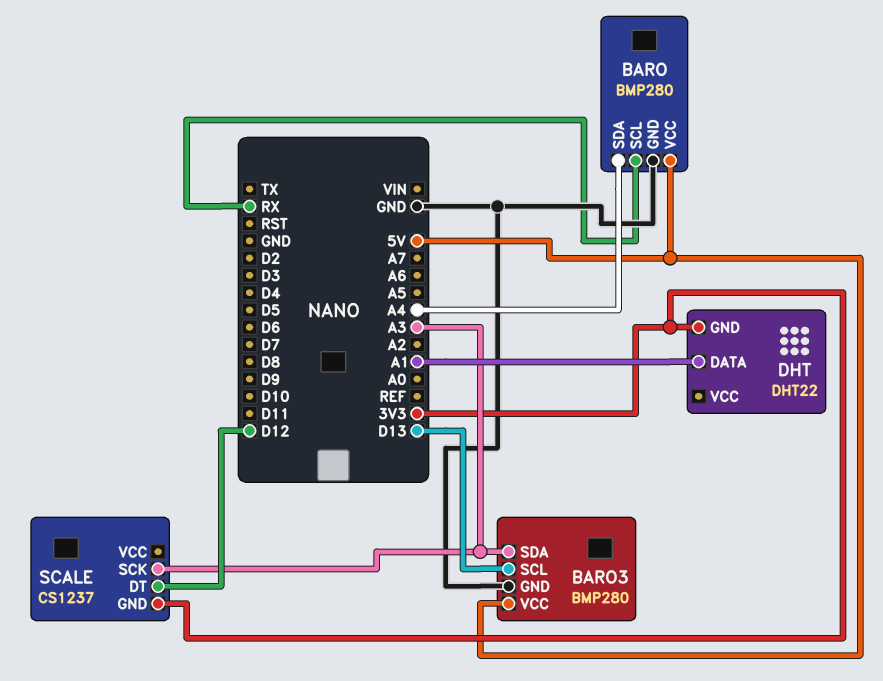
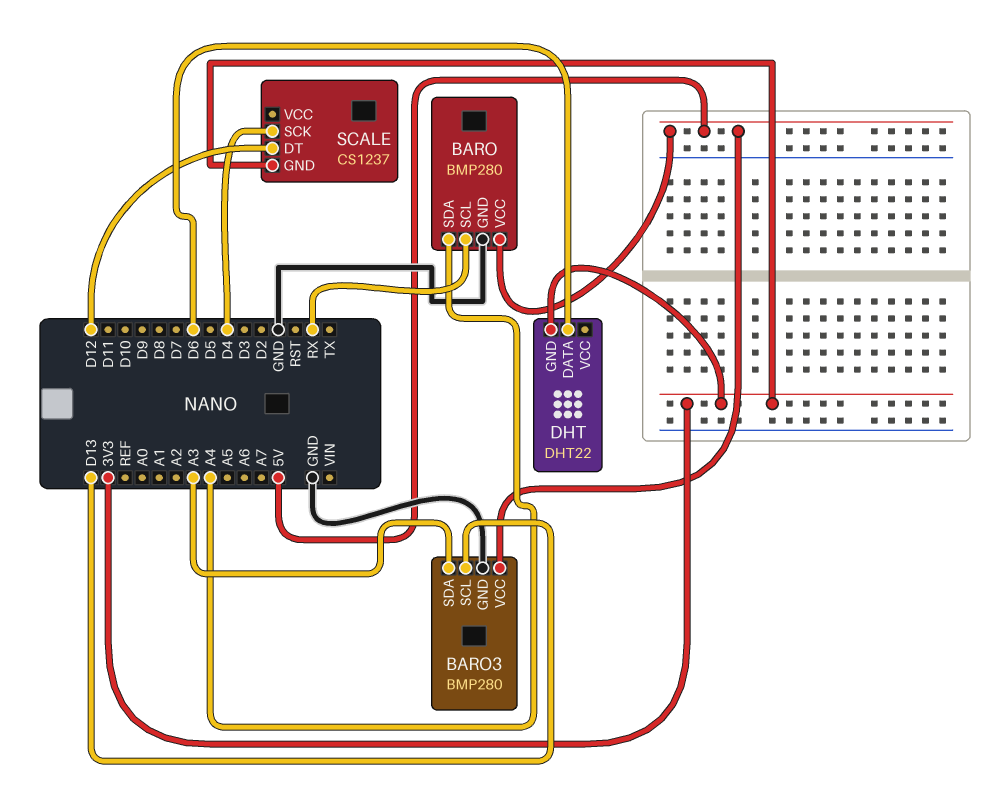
DHT pin DATA: A1 -> D6
SCALE pin SCK: A3 -> D4

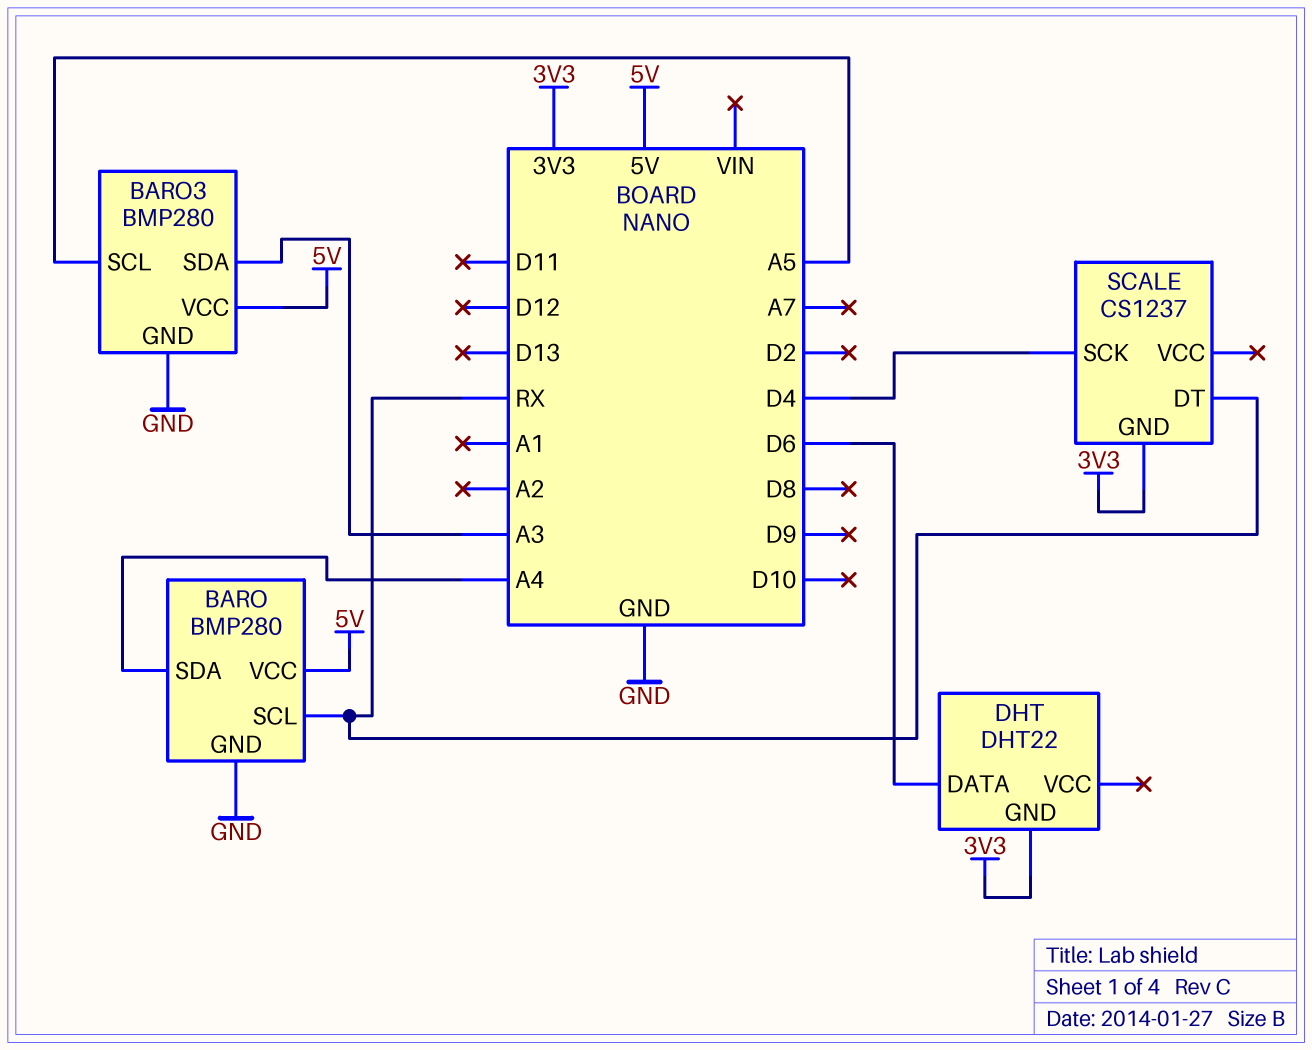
BARO3 pin SCL: D13 -> A5
SCALE pin DT: D12 -> RX

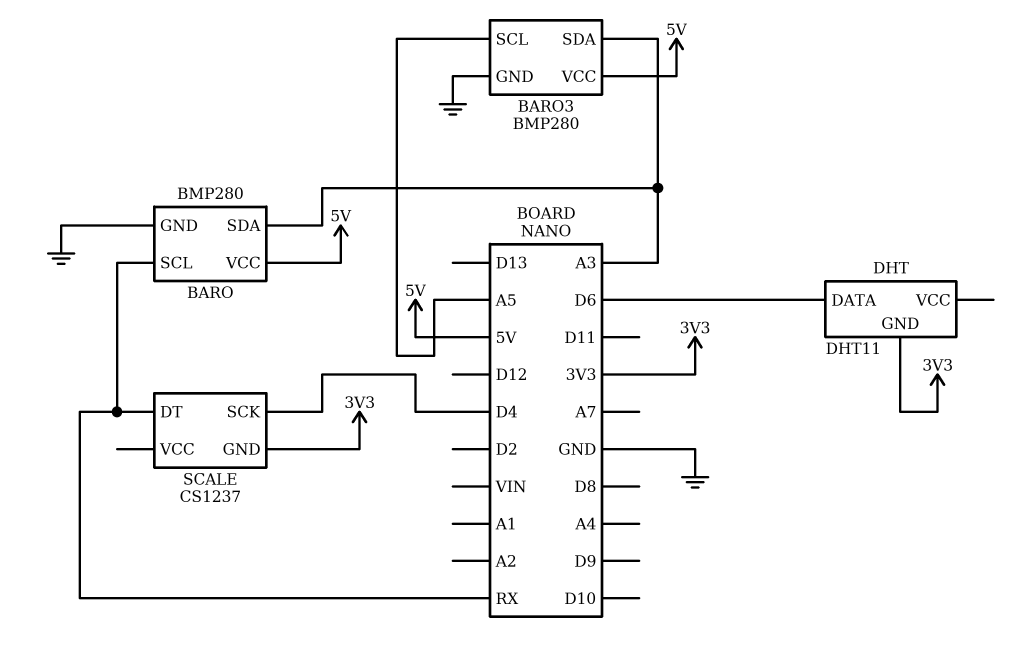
BARO pin SDA: A4 -> A3
DHT: DHT22 -> DHT11

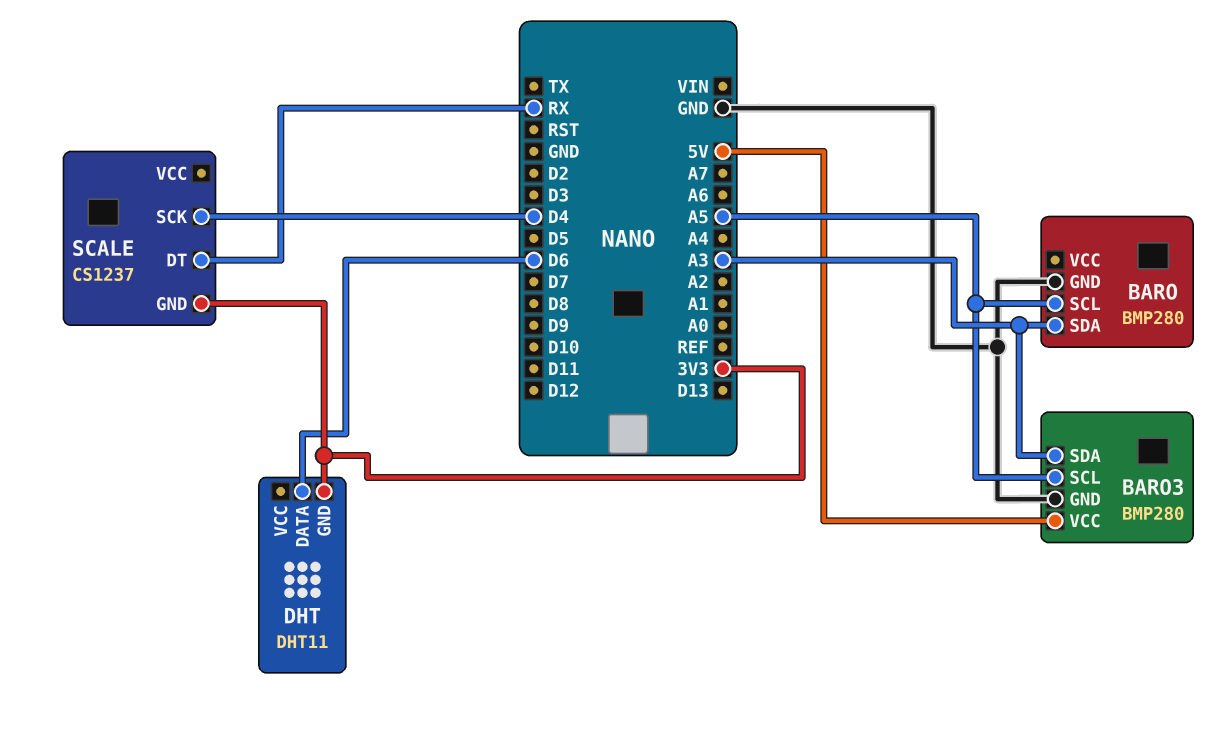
BARO pin SCL: RX -> A5
BARO pin VCC: 5V -> none

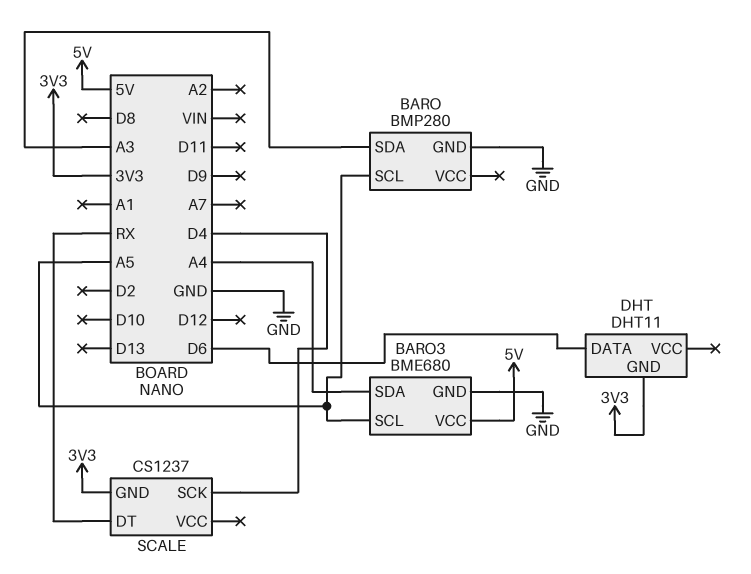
BARO3: BMP280 -> BME680
BARO3 pin SDA: A3 -> A4

